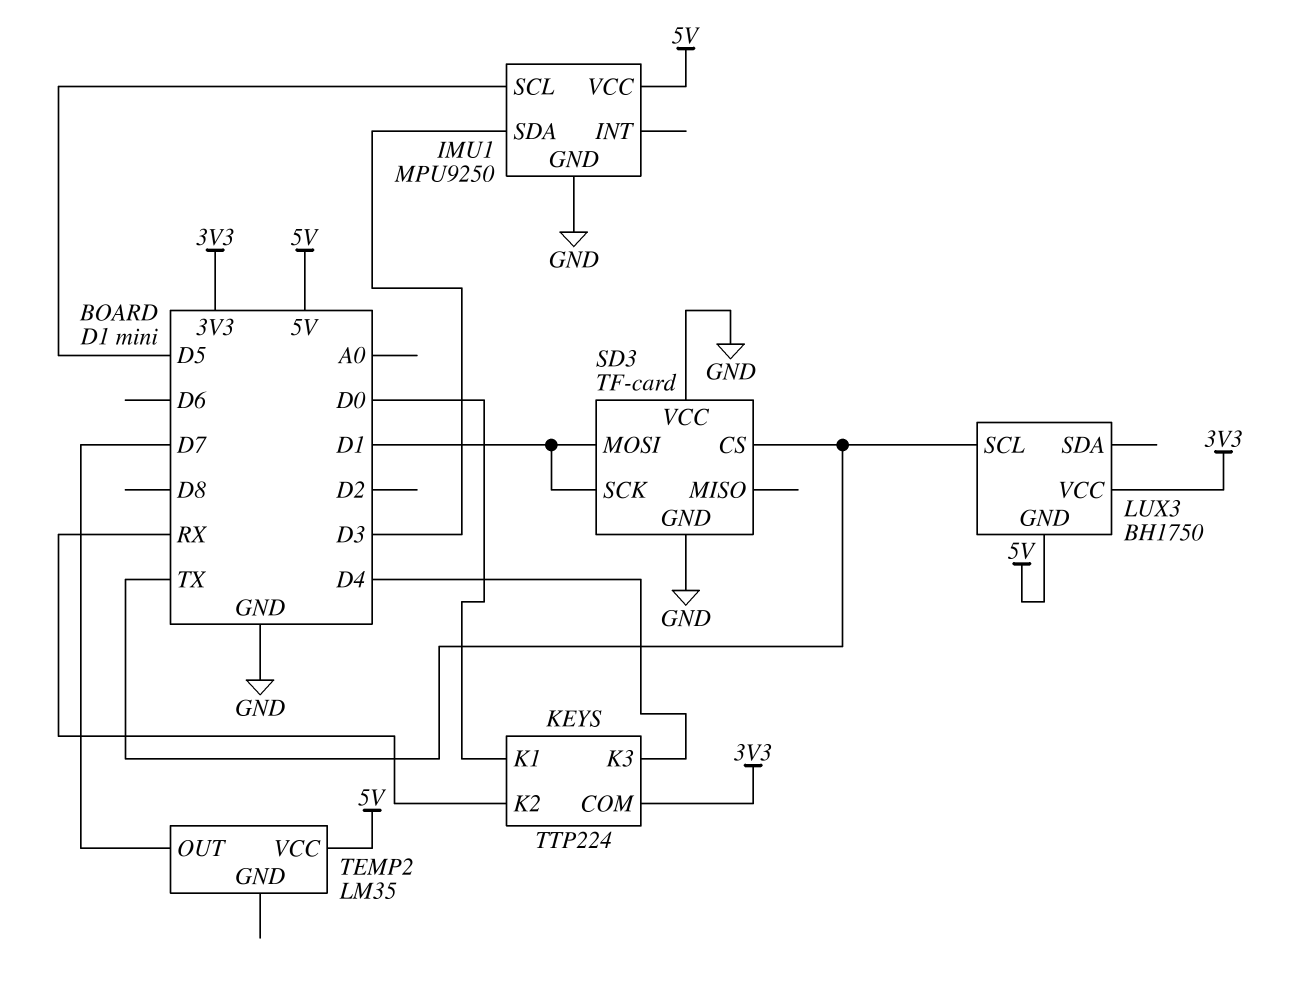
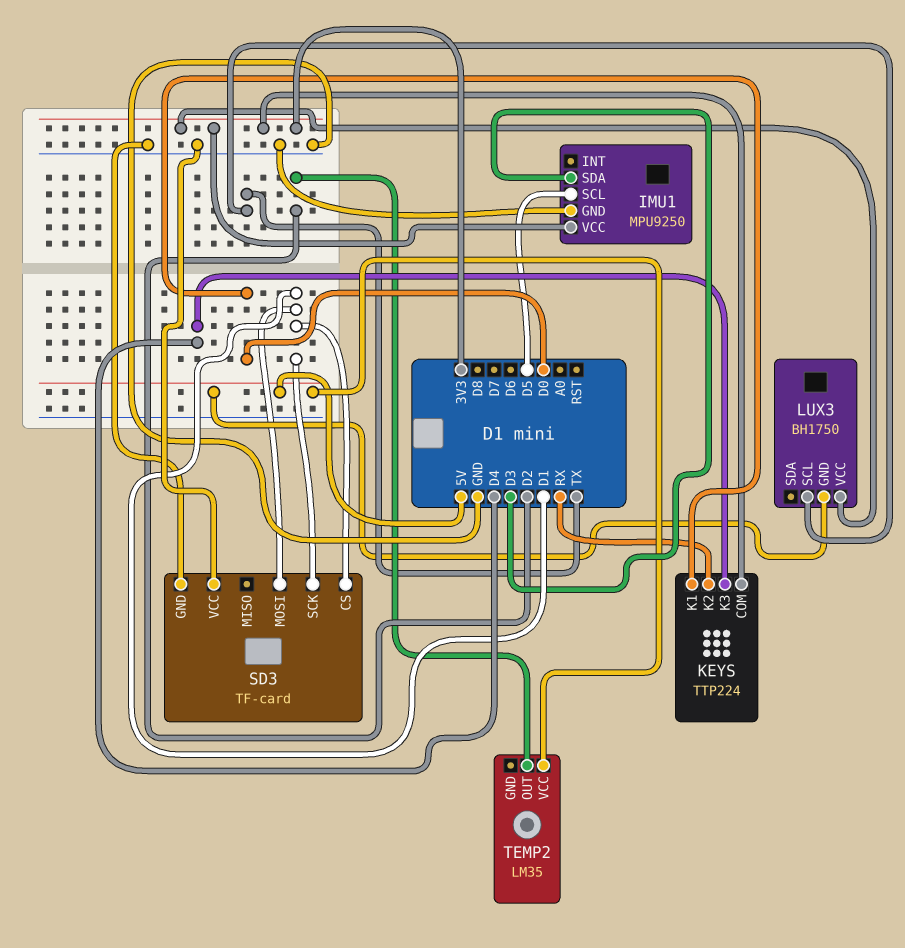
IMU1 pin VCC: 5V -> 3V3
SD3 pin CS: TX -> D1
TEMP2 pin OUT: D7 -> D2

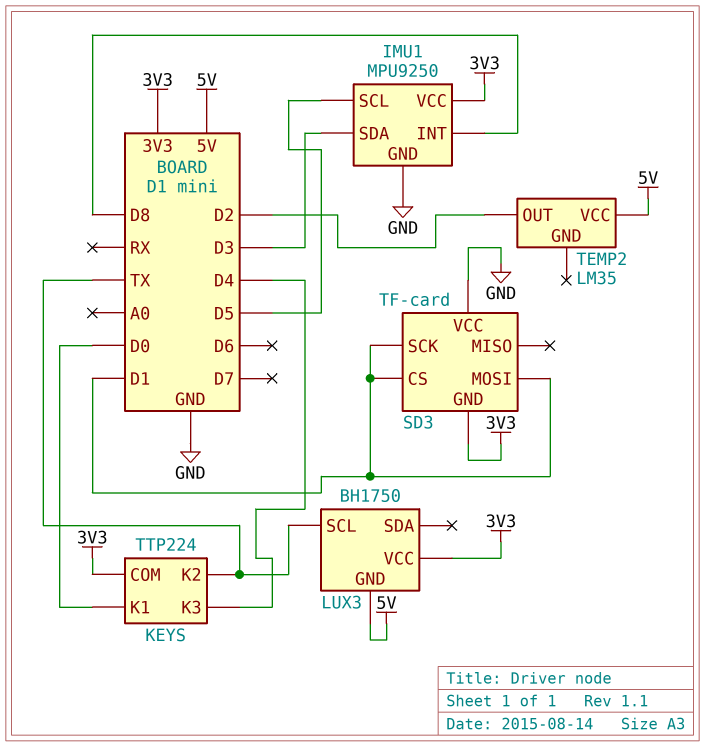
IMU1 pin INT: none -> D8
KEYS pin K2: RX -> TX
SD3 pin GND: GND -> 3V3

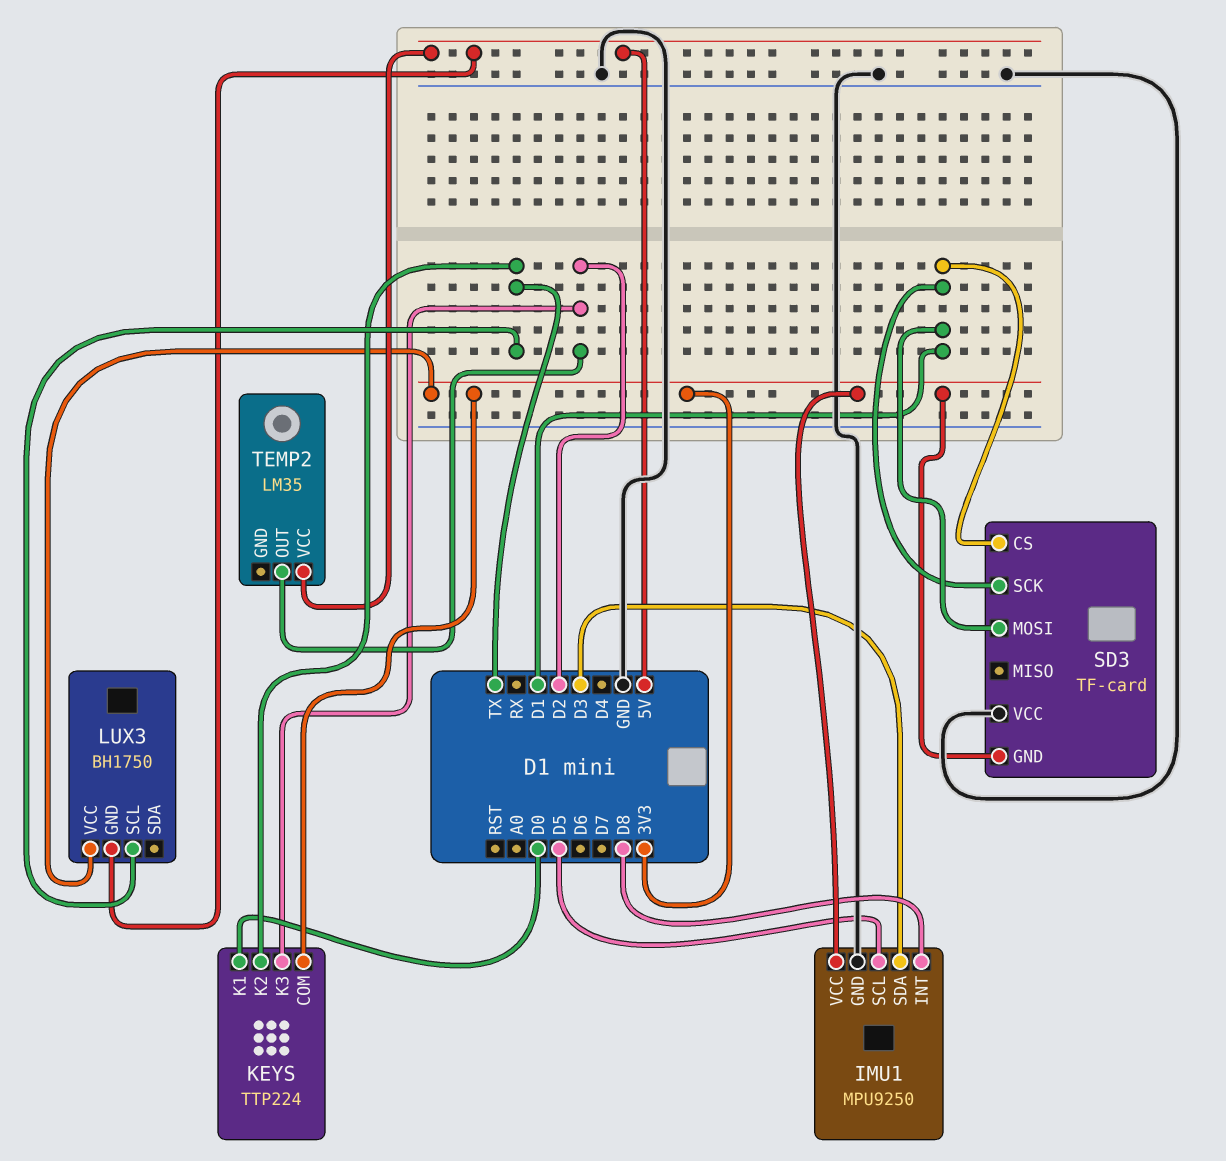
KEYS pin K3: D4 -> D2

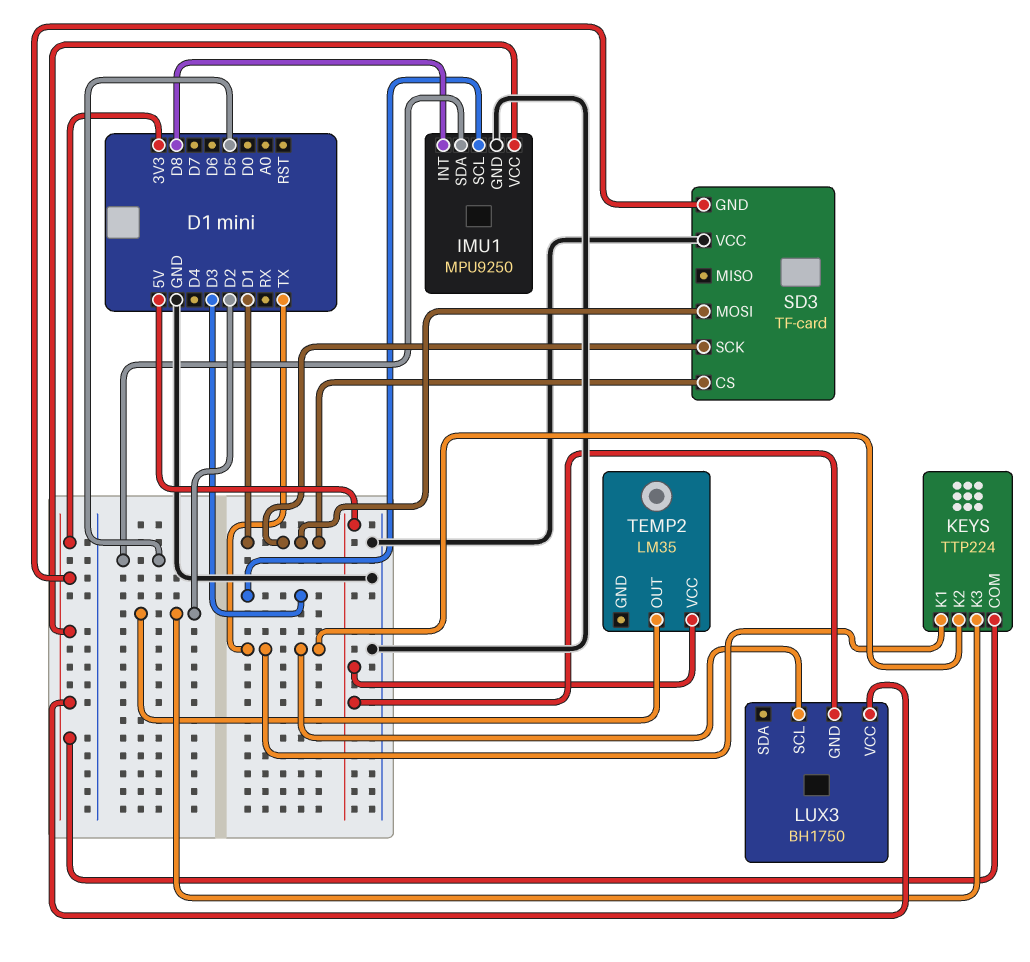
IMU1 pin SCL: D5 -> D3
IMU1 pin SDA: D3 -> D5
KEYS pin K1: D0 -> TX

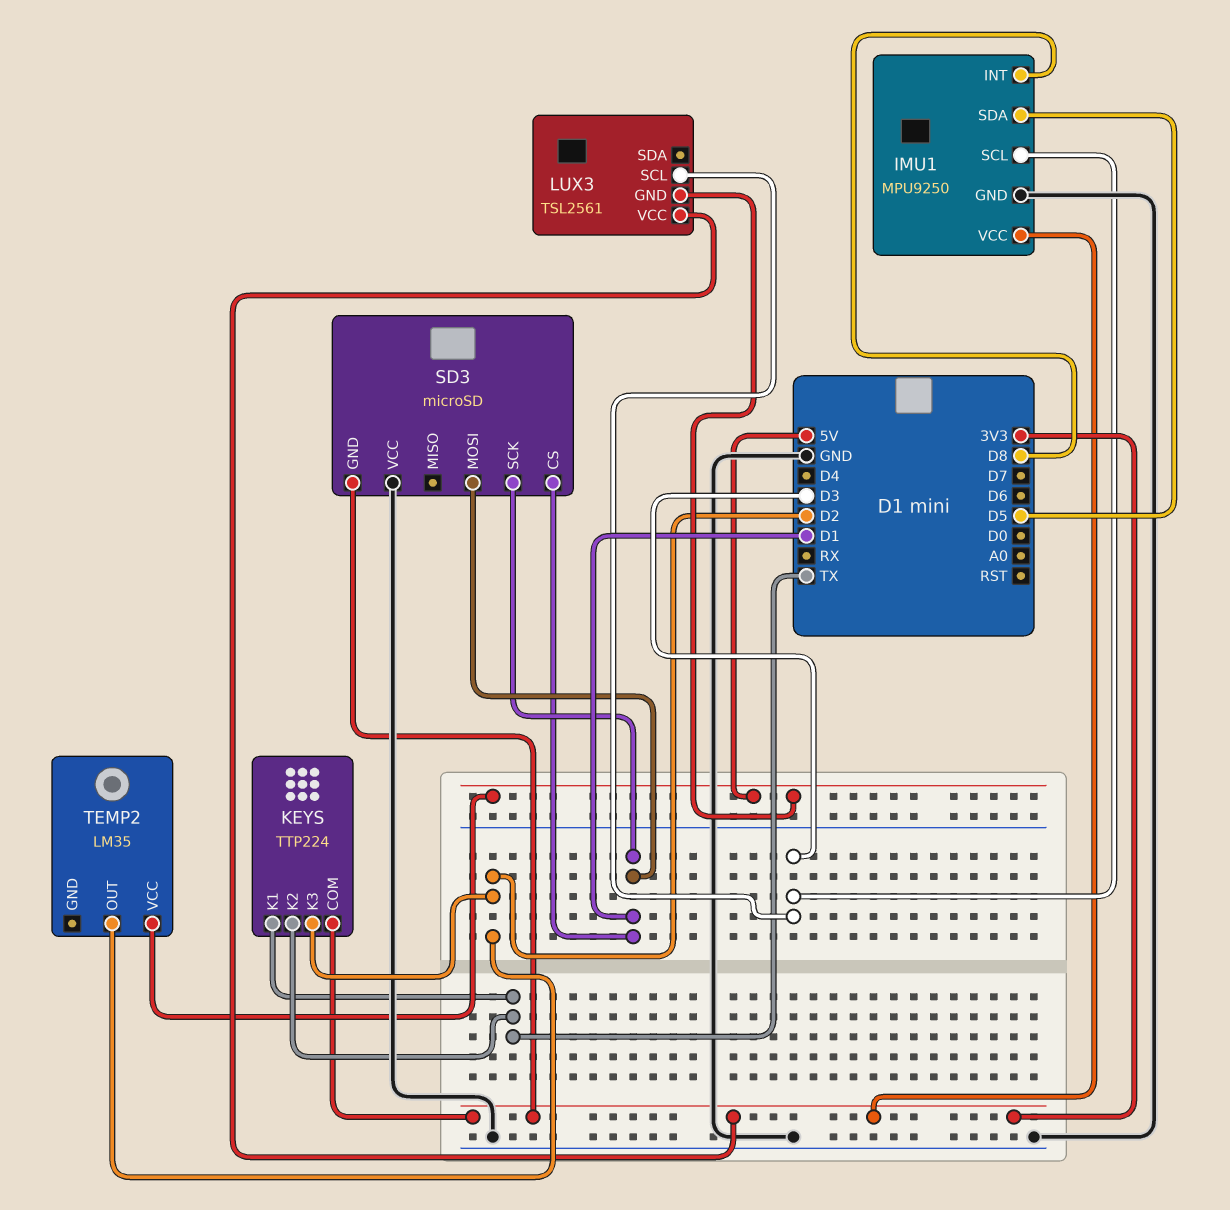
LUX3: BH1750 -> TSL2561
LUX3 pin SCL: TX -> D3
SD3: TF-card -> microSD

